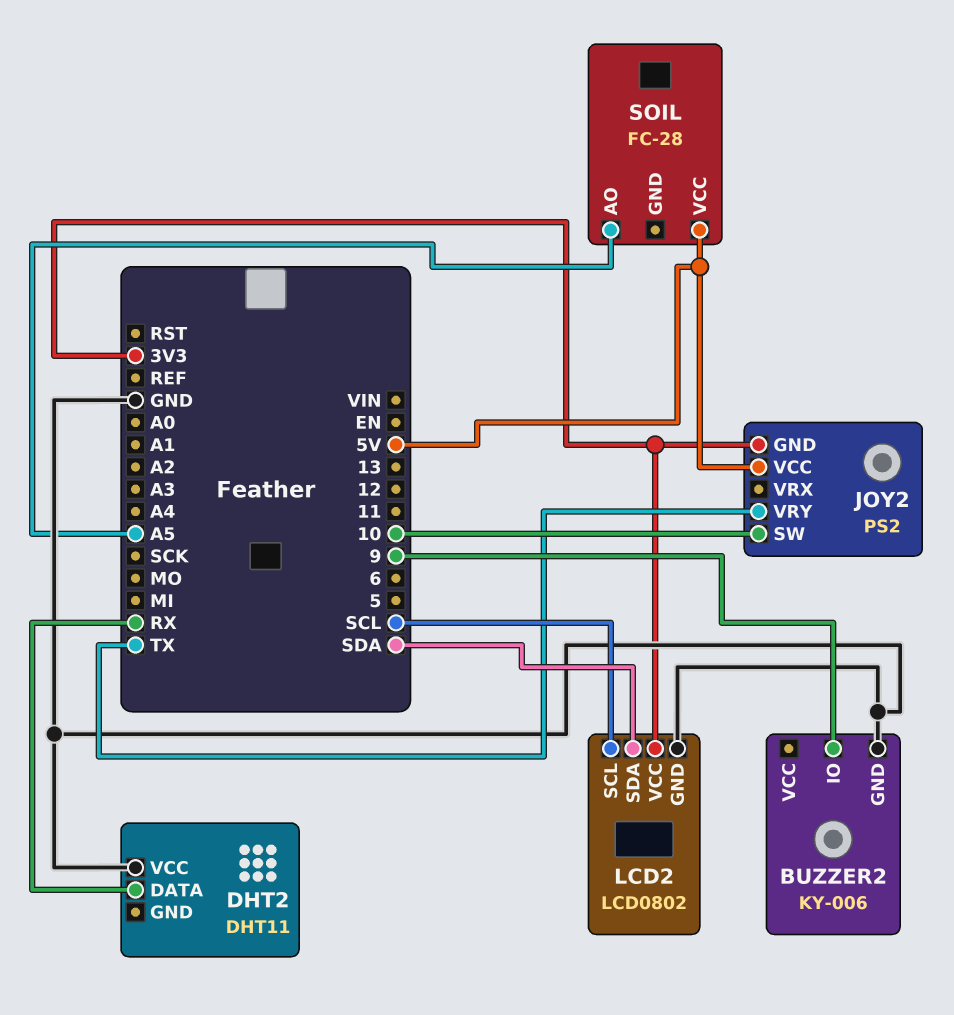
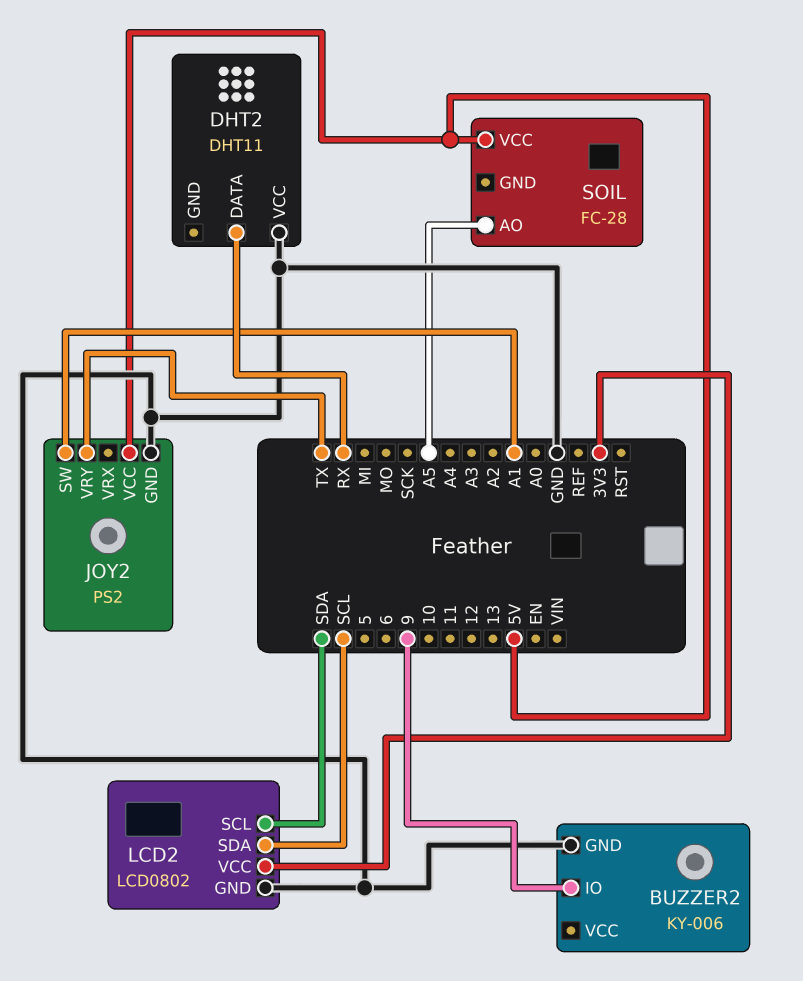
JOY2 pin GND: 3V3 -> GND
JOY2 pin SW: 10 -> A1
LCD2 pin SCL: SCL -> SDA
LCD2 pin SDA: SDA -> SCL

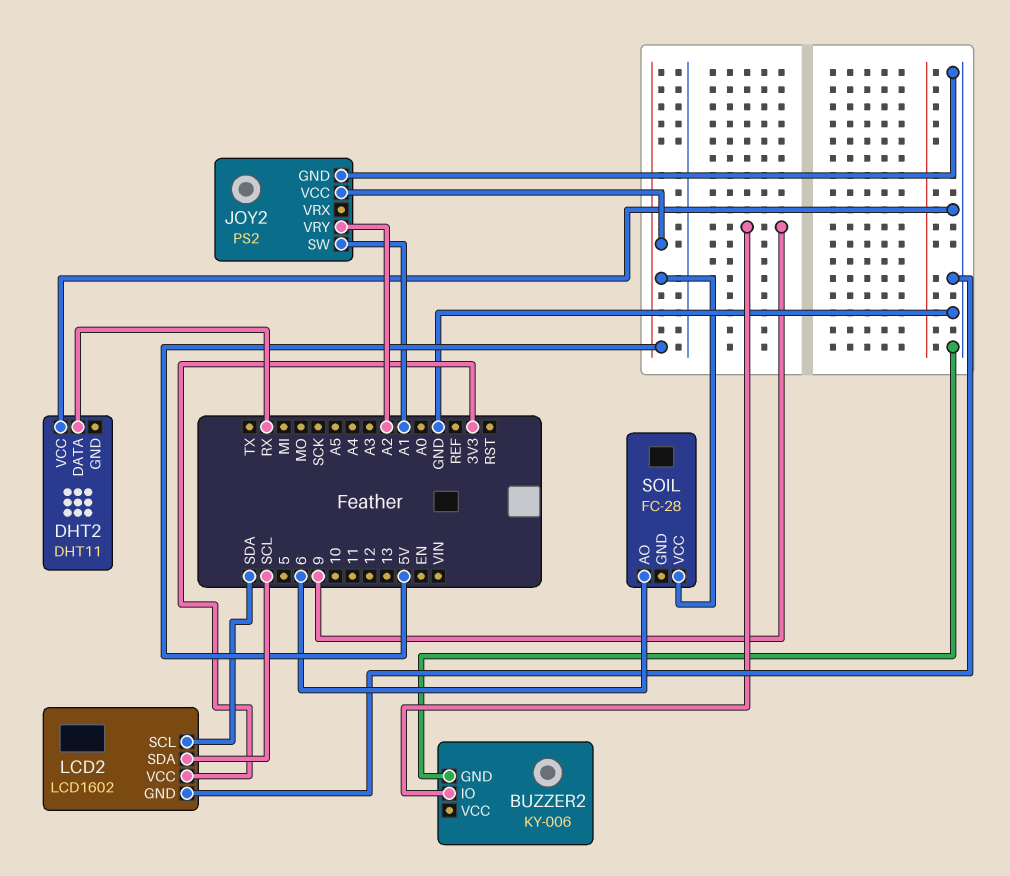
JOY2 pin VRY: TX -> A2
LCD2: LCD0802 -> LCD1602
SOIL pin AO: A5 -> 6

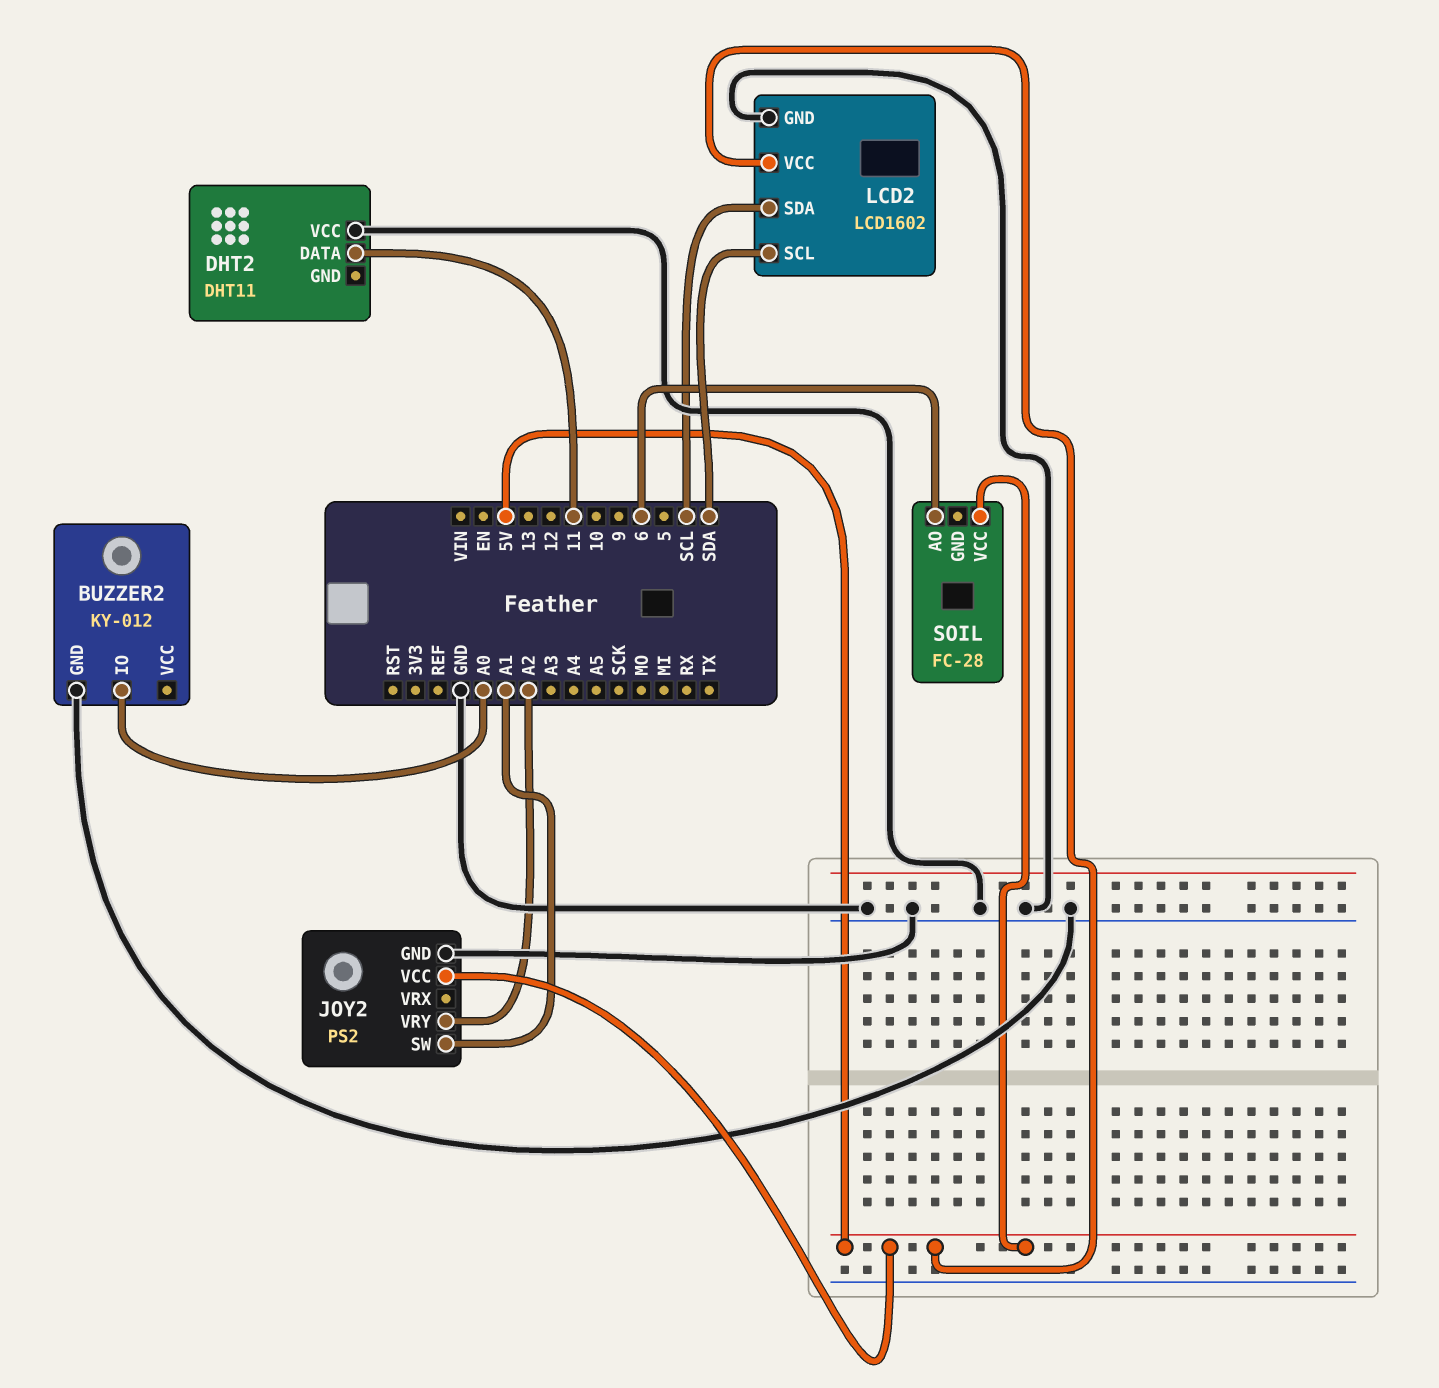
BUZZER2: KY-006 -> KY-012
BUZZER2 pin IO: 9 -> A0
DHT2 pin DATA: RX -> 11
LCD2 pin VCC: 3V3 -> 5V

